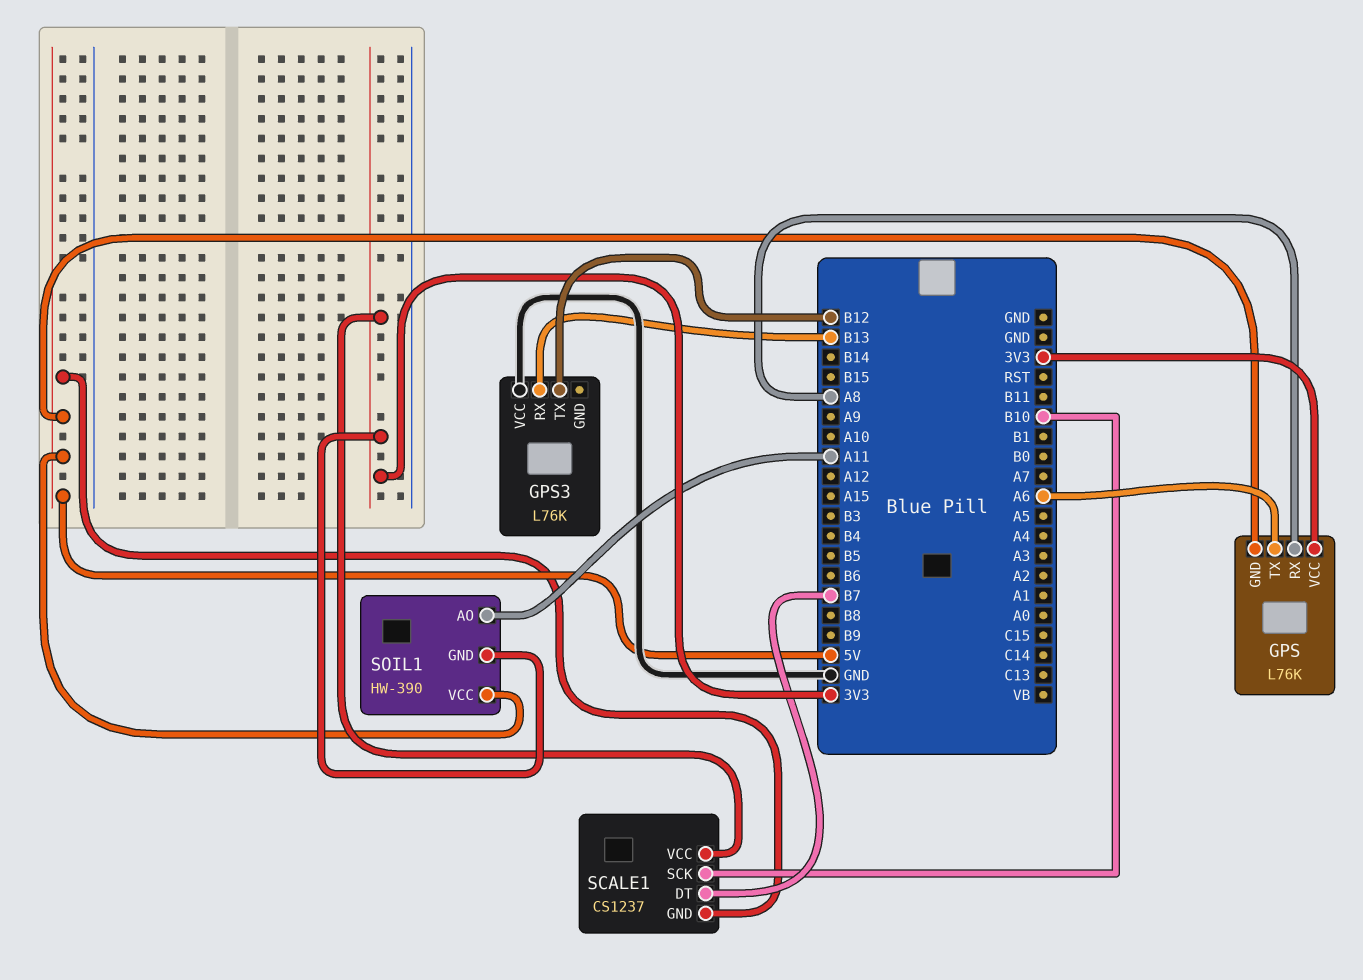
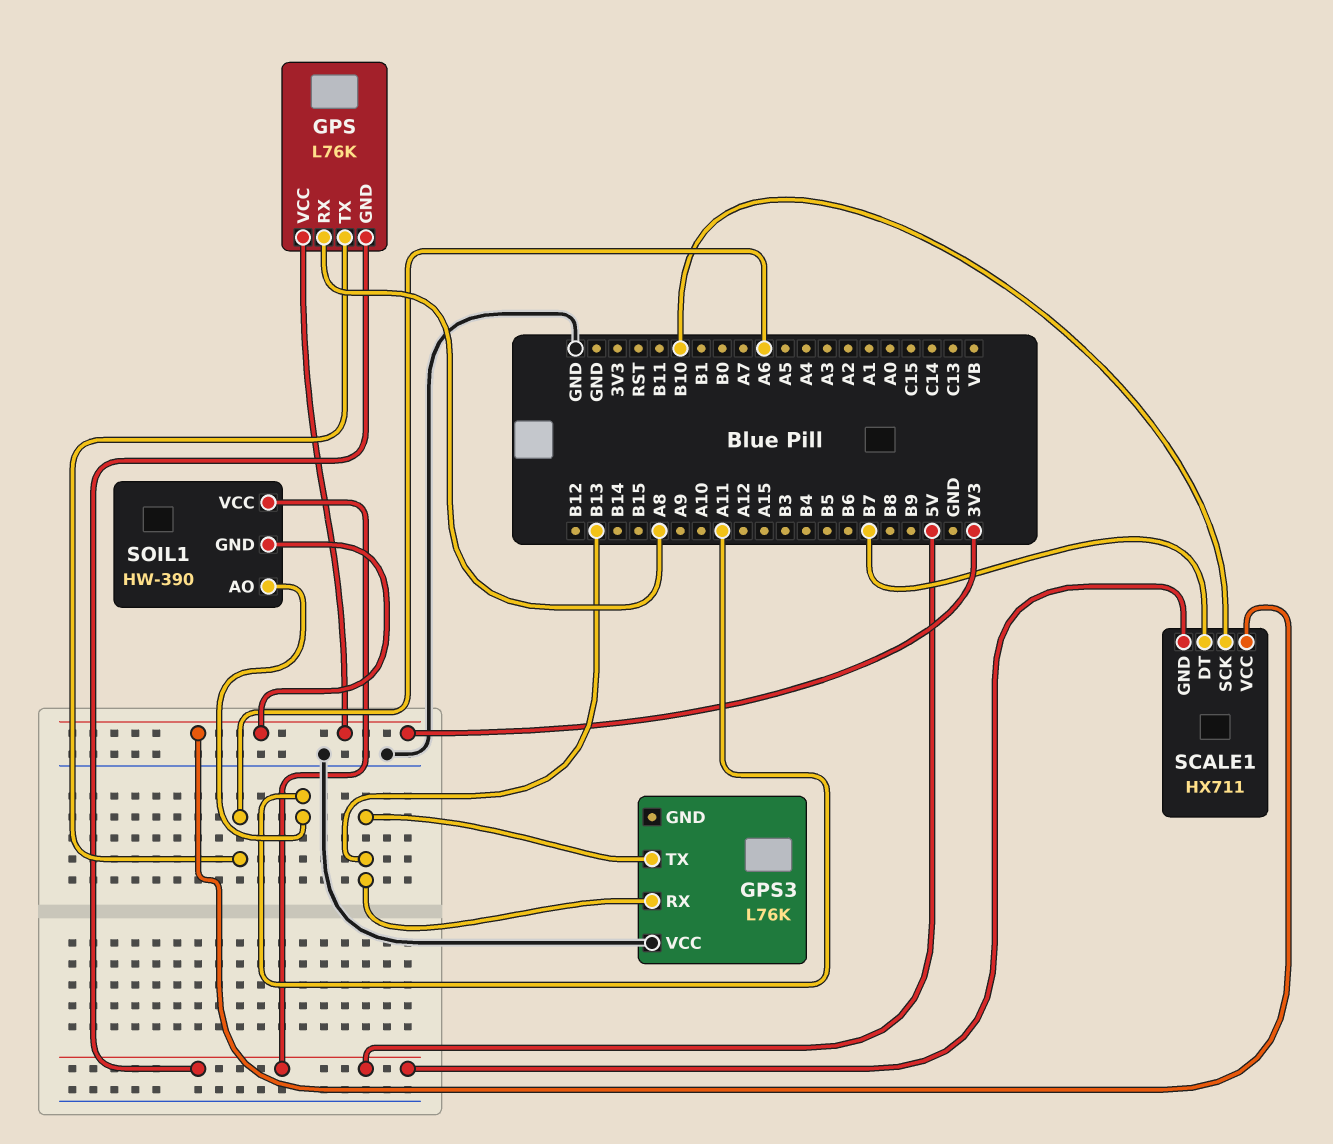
GPS3 pin TX: B12 -> B13
SCALE1: CS1237 -> HX711

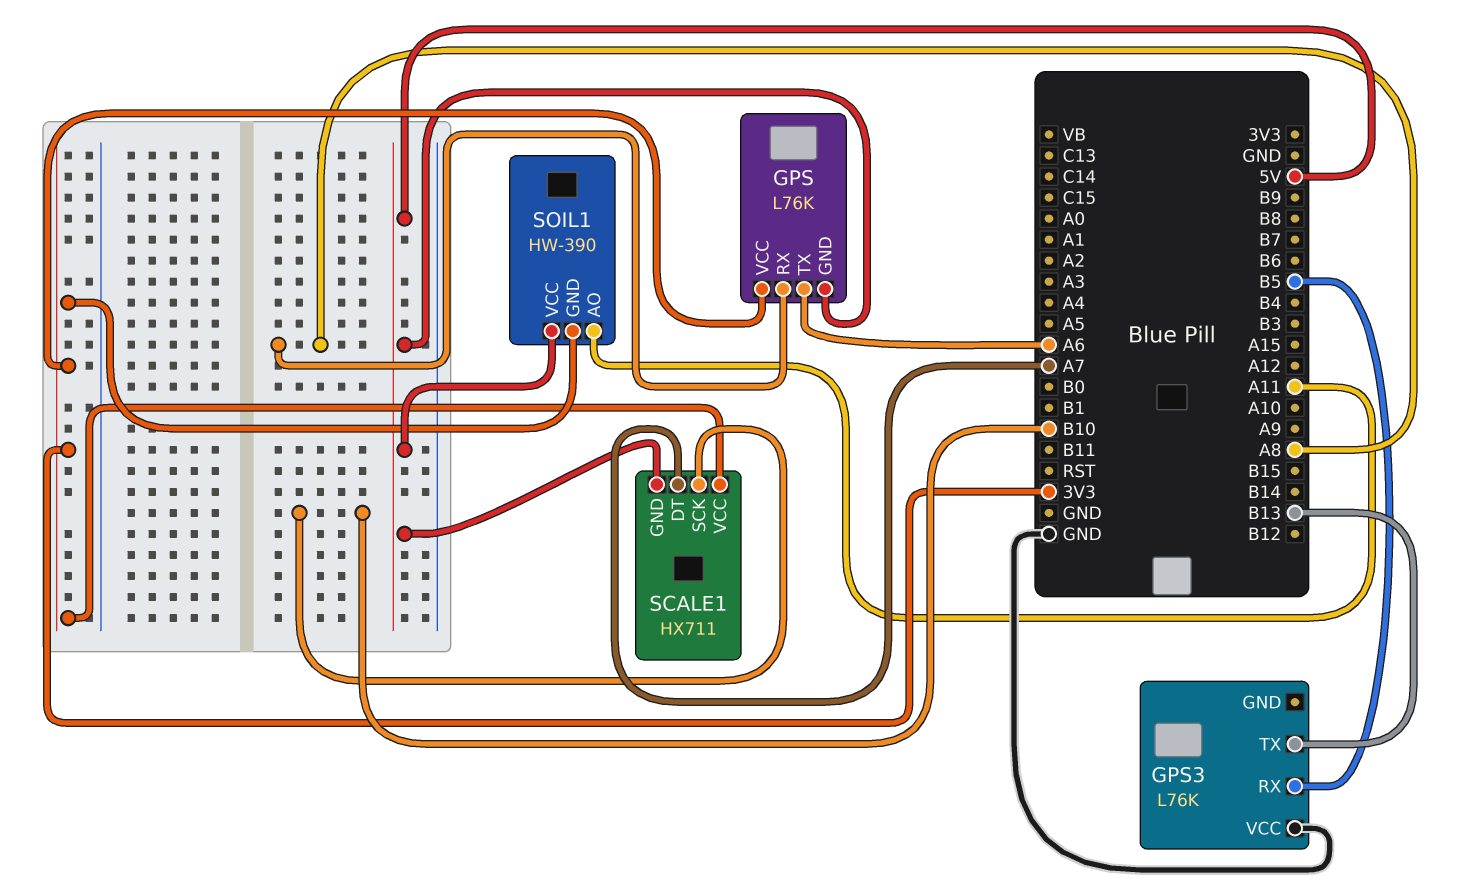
GPS3 pin RX: B13 -> B5
SCALE1 pin DT: B7 -> A7

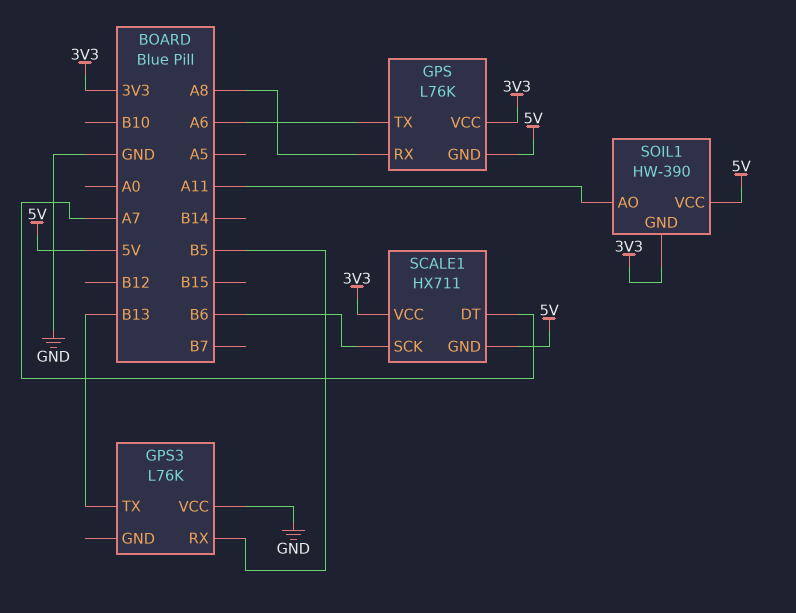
SCALE1 pin SCK: B10 -> B6

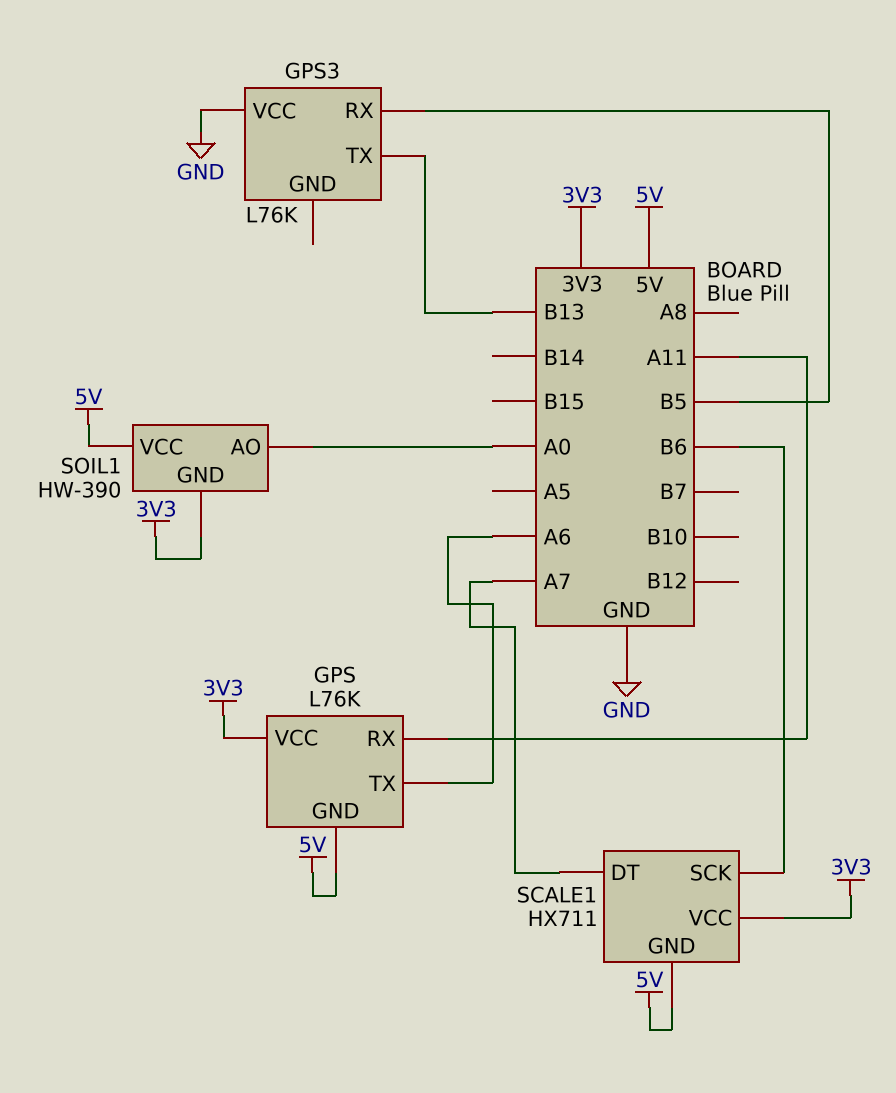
GPS pin RX: A8 -> A11
SOIL1 pin AO: A11 -> A0

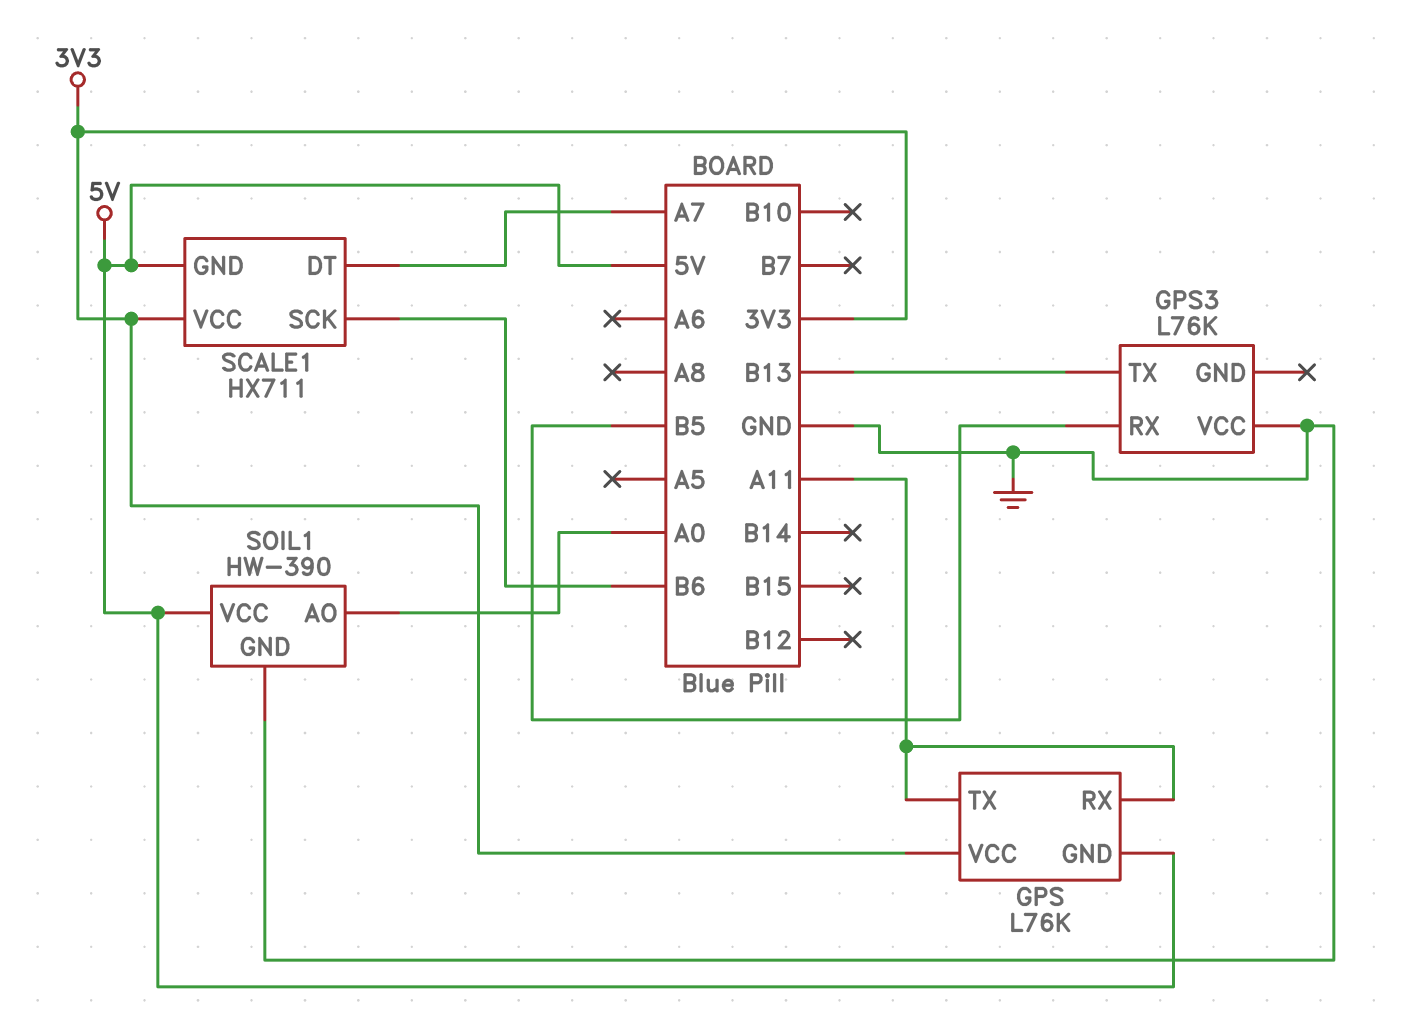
GPS pin TX: A6 -> A11
SOIL1 pin GND: 3V3 -> GND

